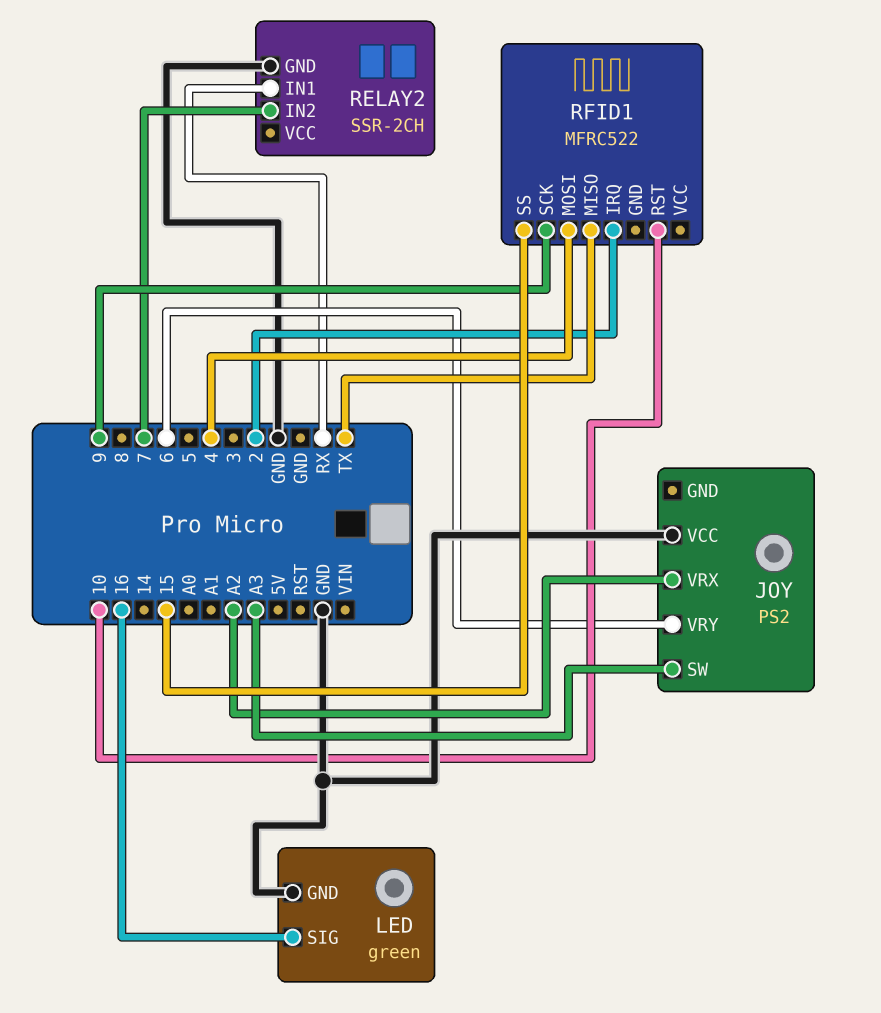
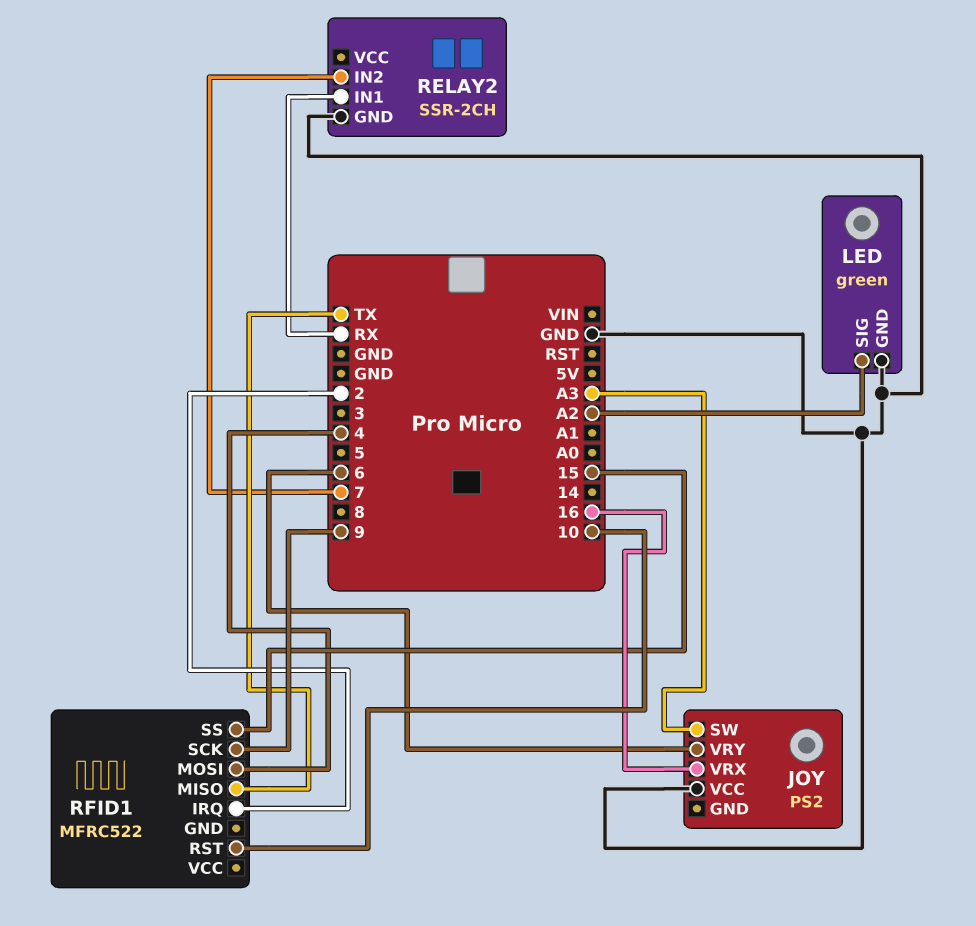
JOY pin VRX: A2 -> 16
LED pin SIG: 16 -> A2

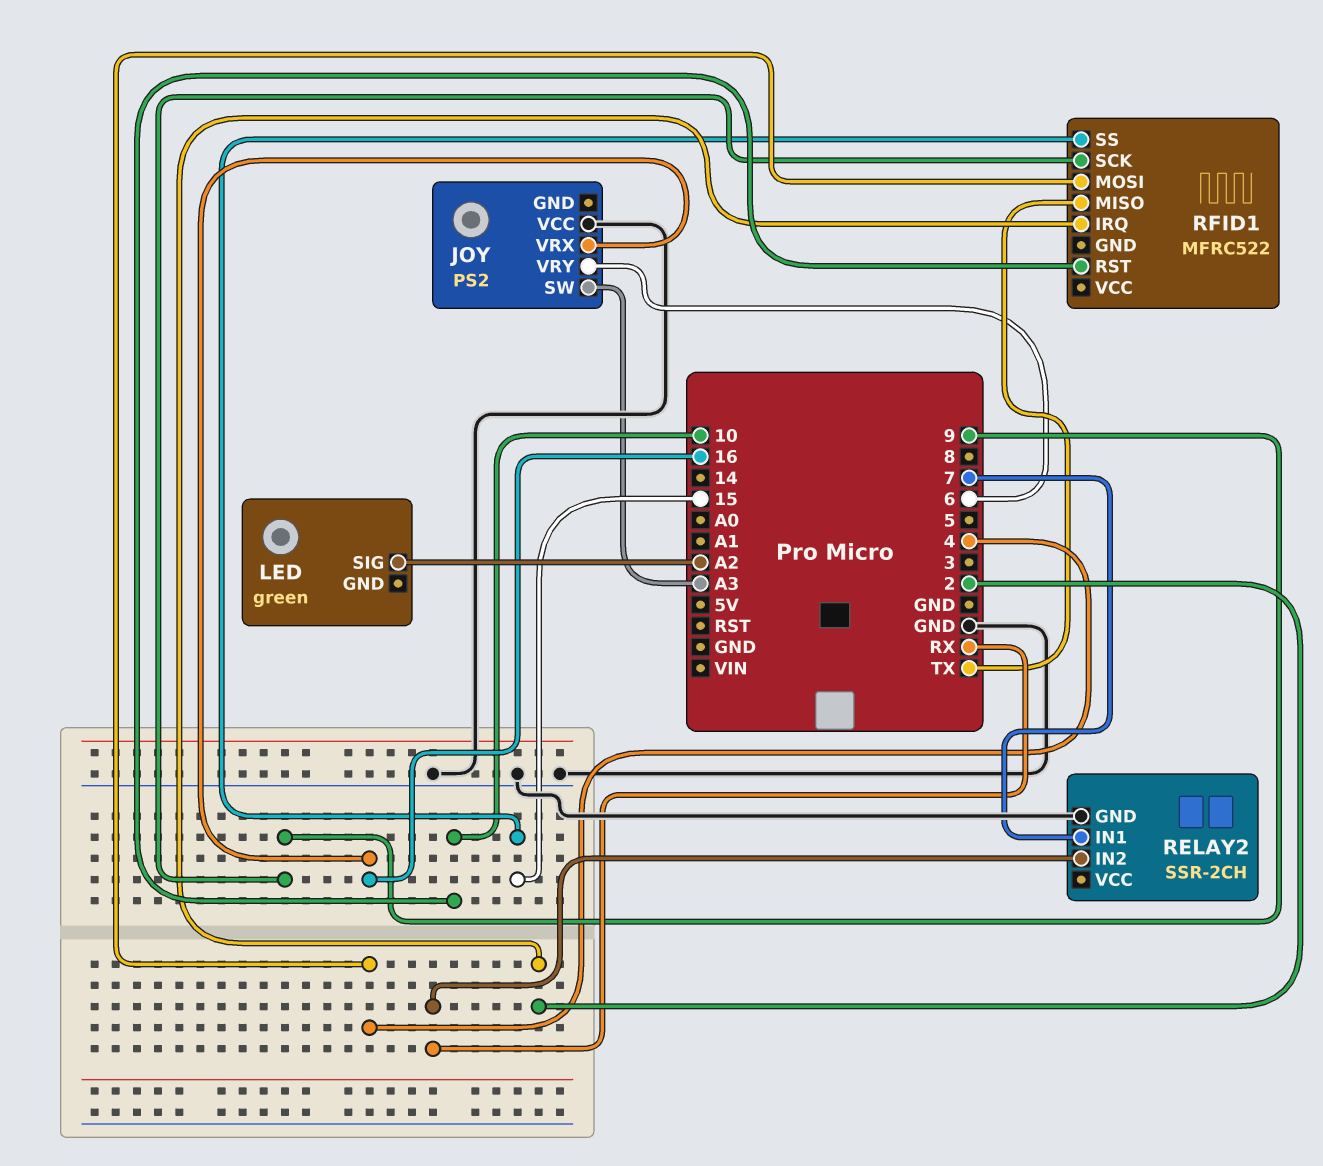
LED pin GND: GND -> none
RELAY2 pin IN1: RX -> 7
RELAY2 pin IN2: 7 -> RX

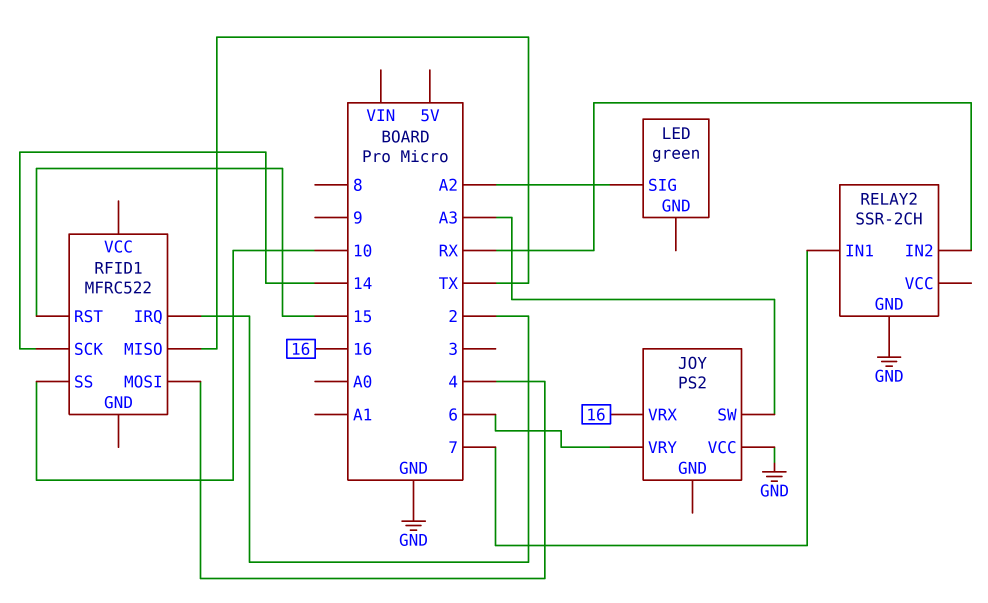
RFID1 pin RST: 10 -> 15
RFID1 pin SCK: 9 -> 14
RFID1 pin SS: 15 -> 10

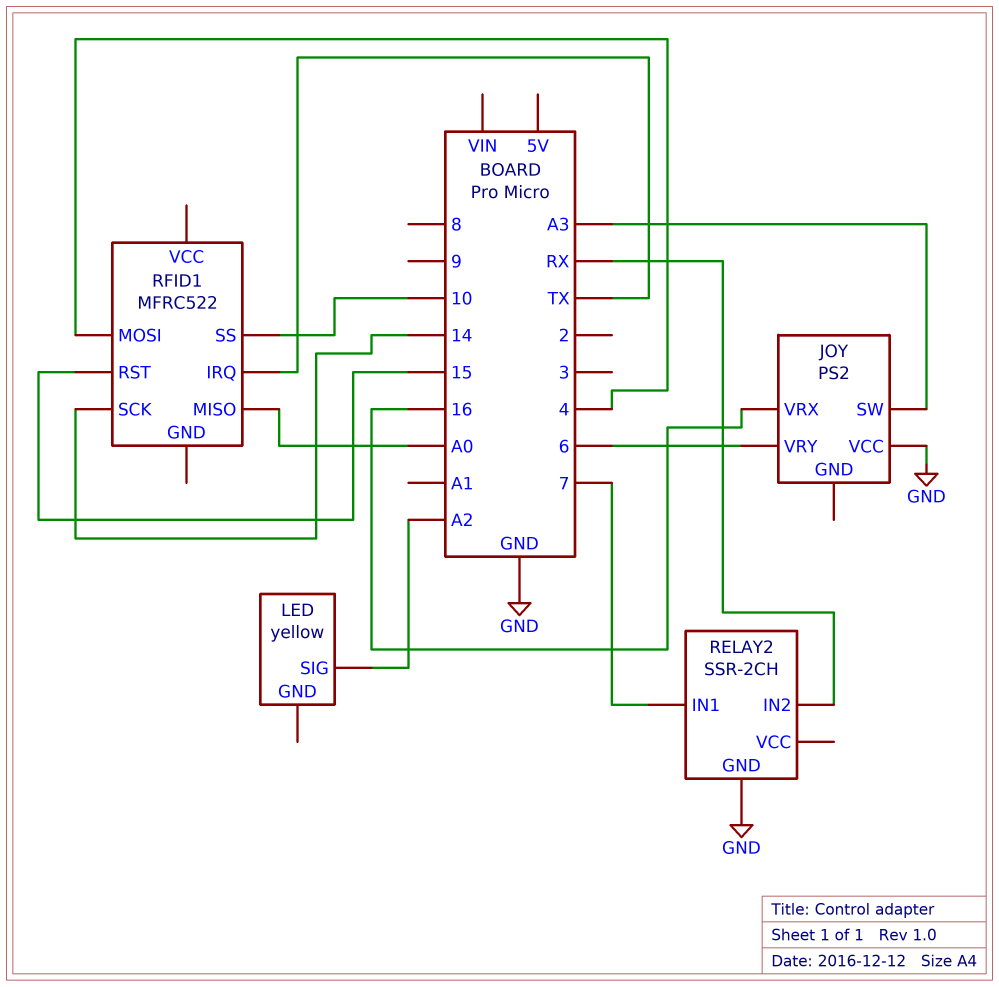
LED: green -> yellow
RFID1 pin IRQ: 2 -> TX
RFID1 pin MISO: TX -> A0

